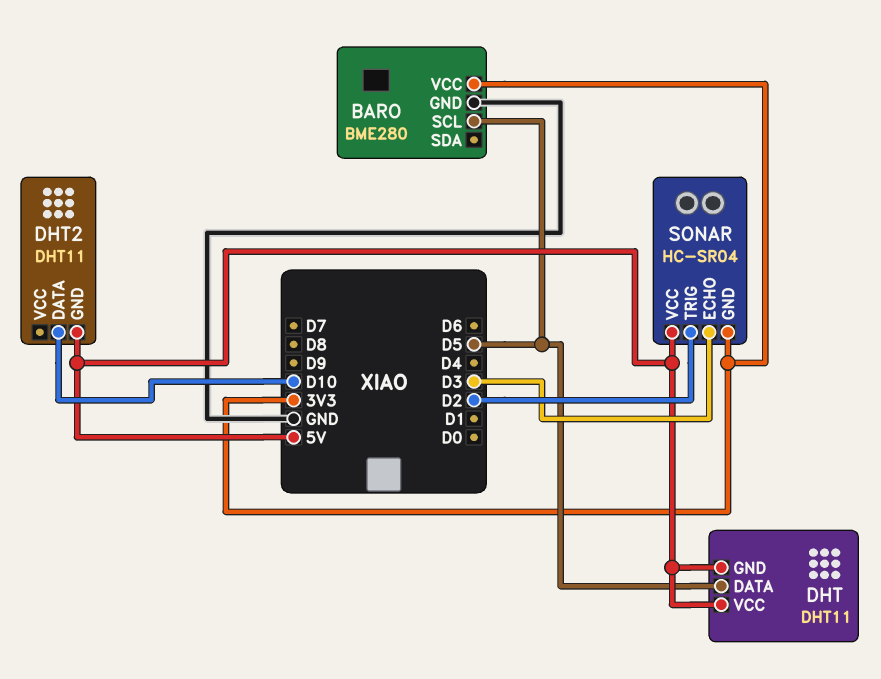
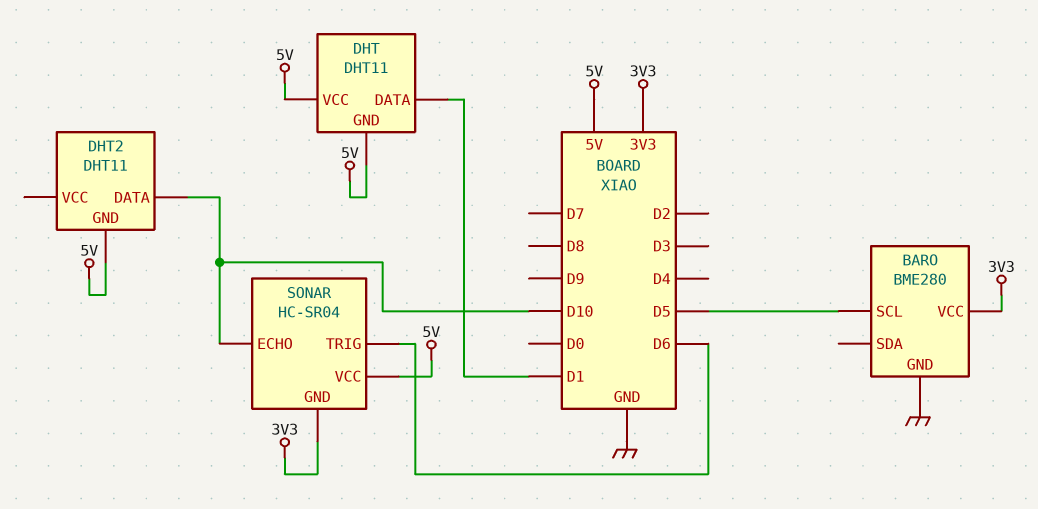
DHT pin DATA: D5 -> D1
SONAR pin ECHO: D3 -> D10
SONAR pin TRIG: D2 -> D6

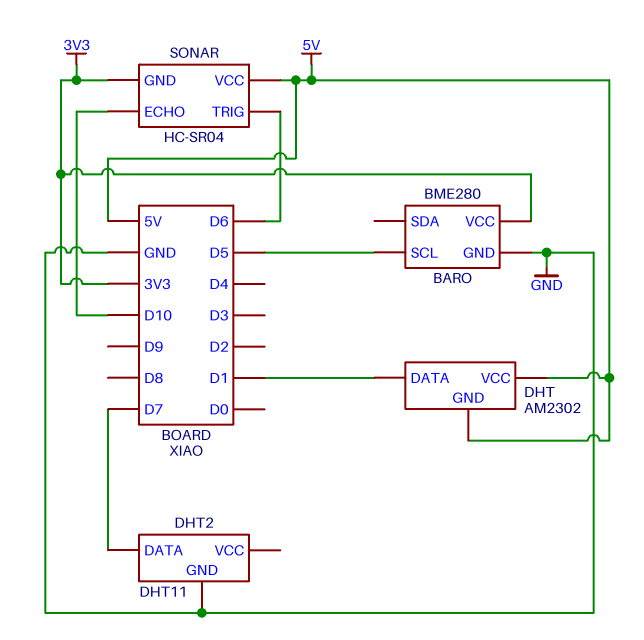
DHT: DHT11 -> AM2302
DHT2 pin DATA: D10 -> D7
DHT2 pin GND: 5V -> GND

